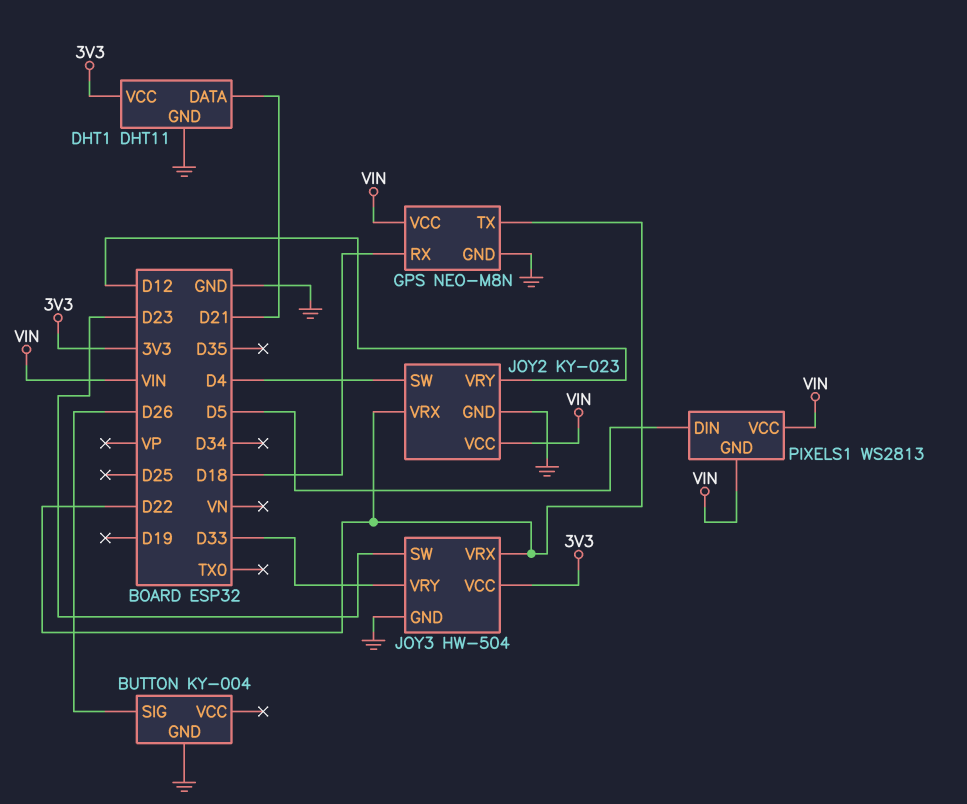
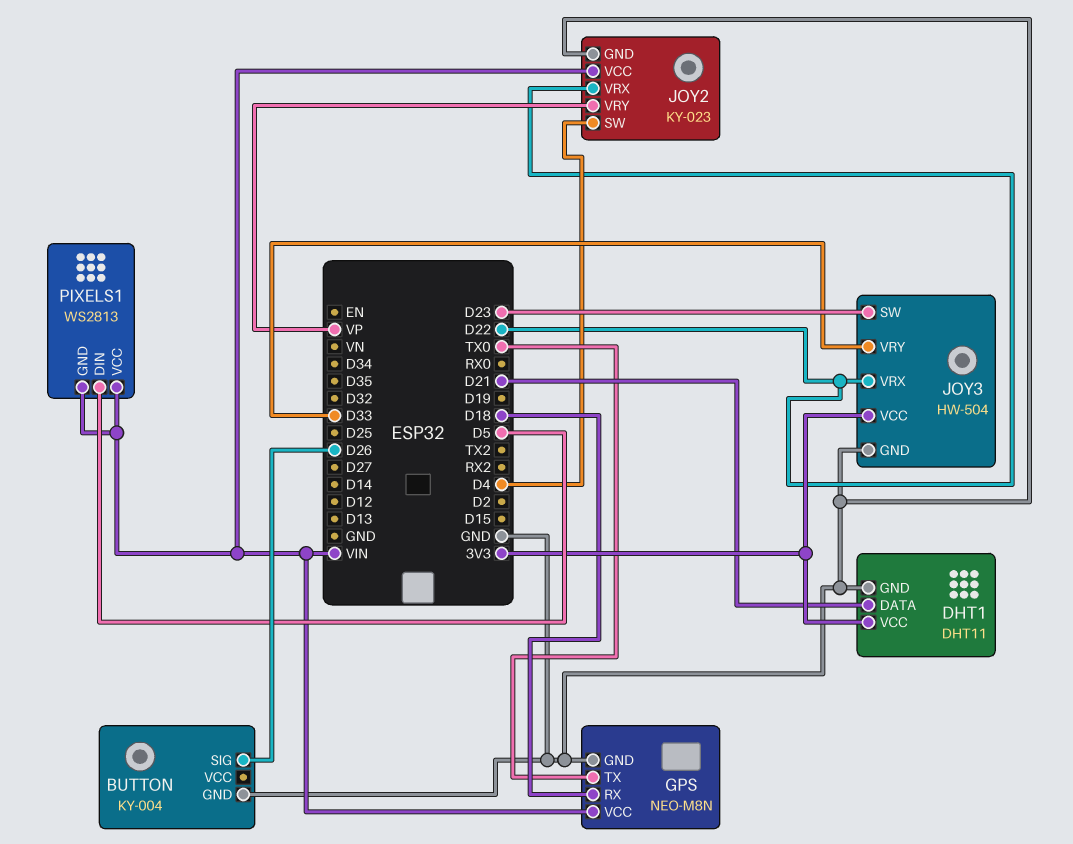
GPS pin TX: D22 -> TX0
JOY2 pin VRY: D12 -> VP

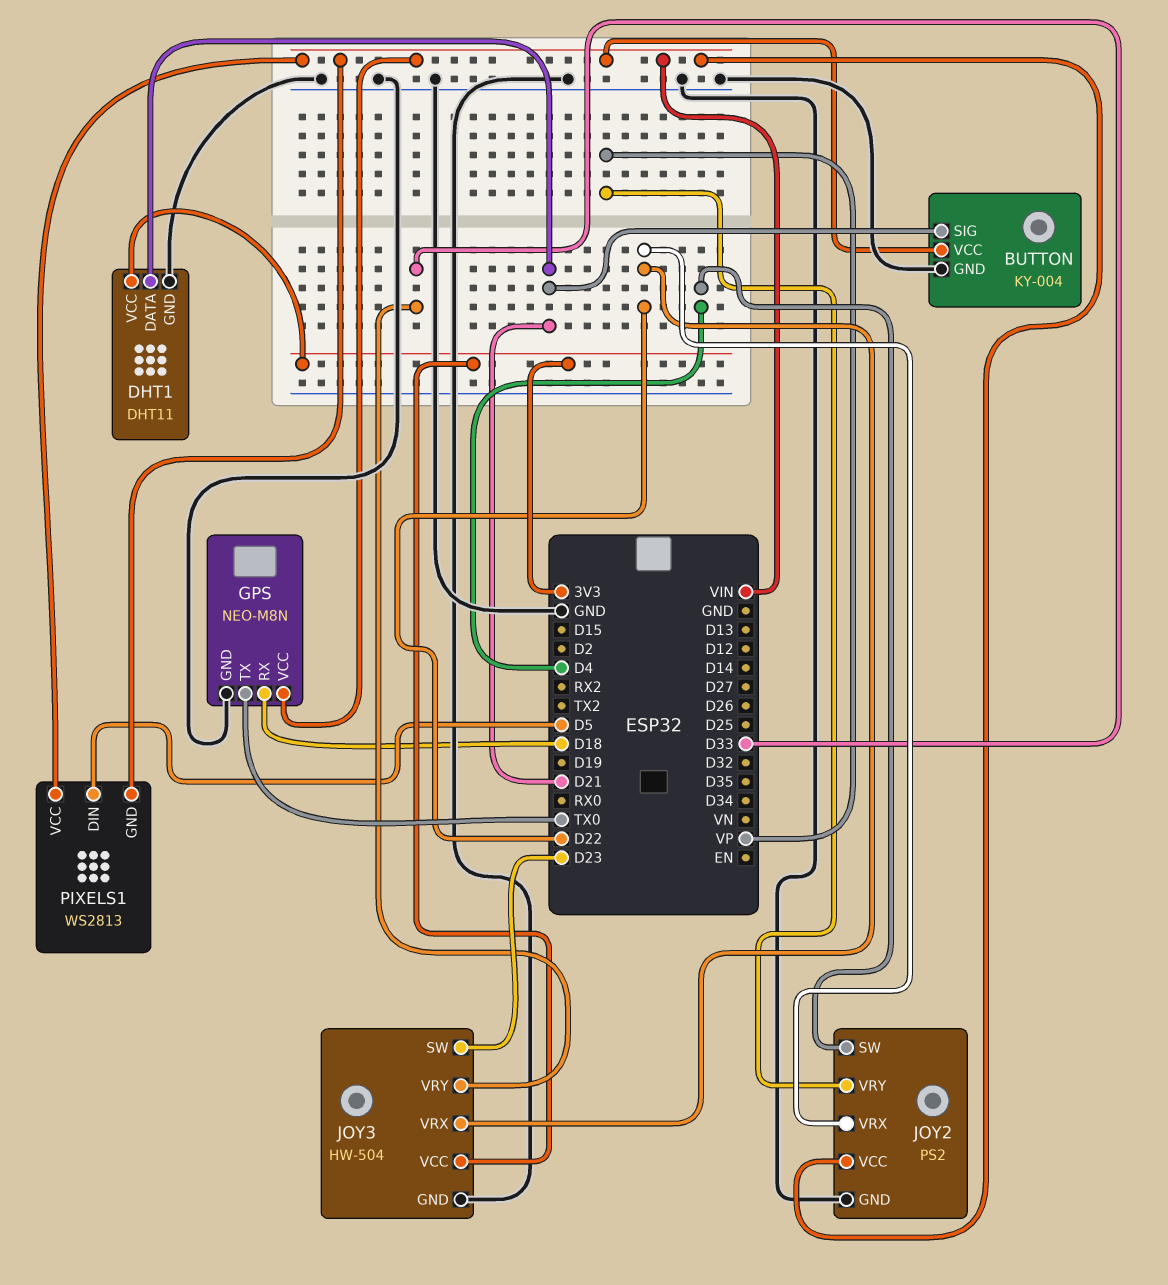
BUTTON pin SIG: D26 -> D21
BUTTON pin VCC: none -> VIN
JOY2: KY-023 -> PS2

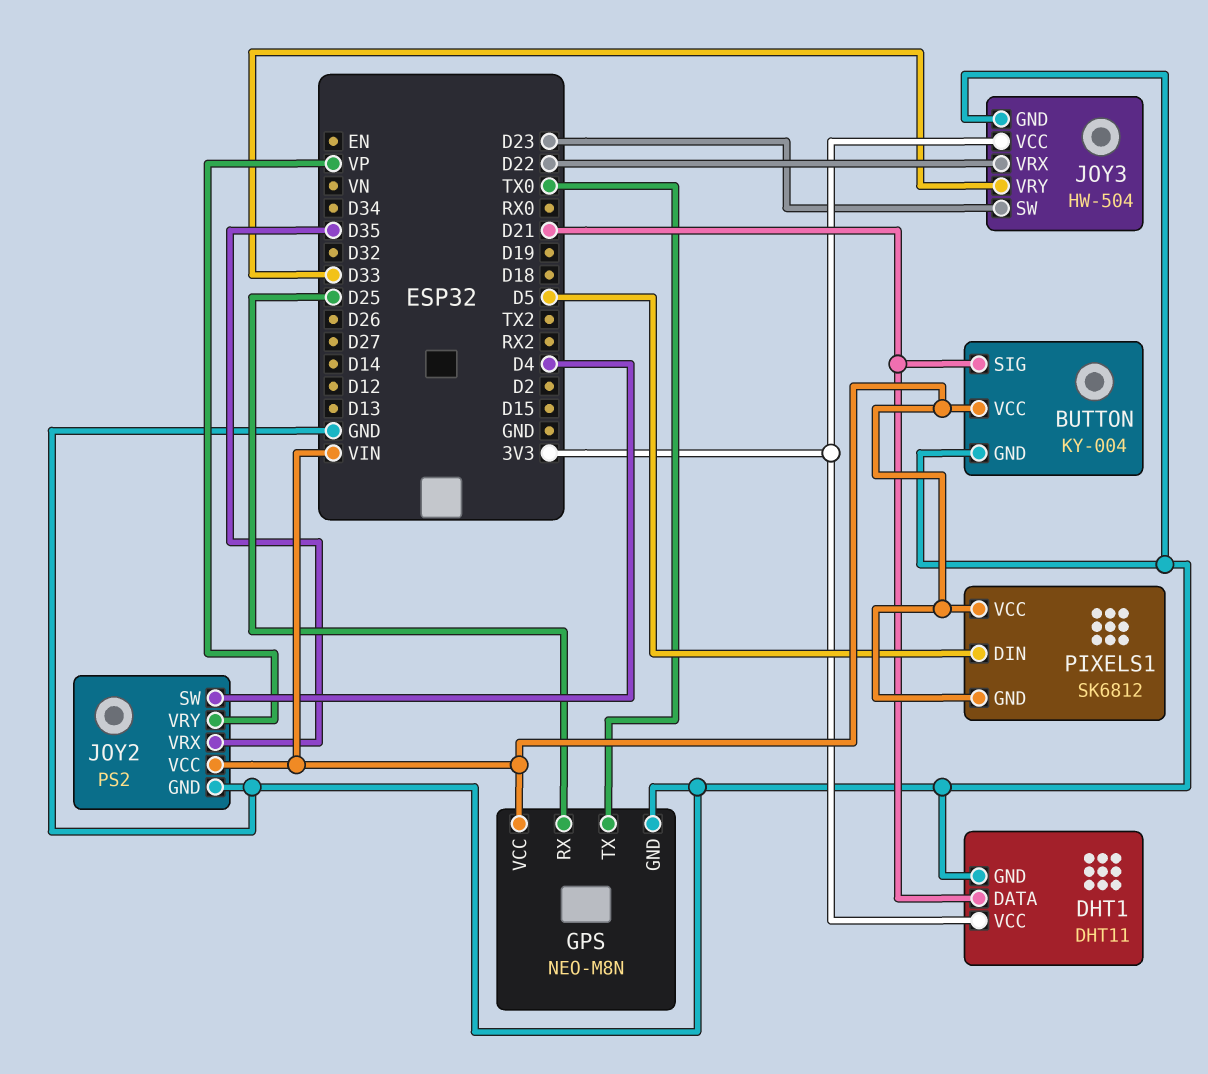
GPS pin RX: D18 -> D25
JOY2 pin VRX: D22 -> D35
PIXELS1: WS2813 -> SK6812

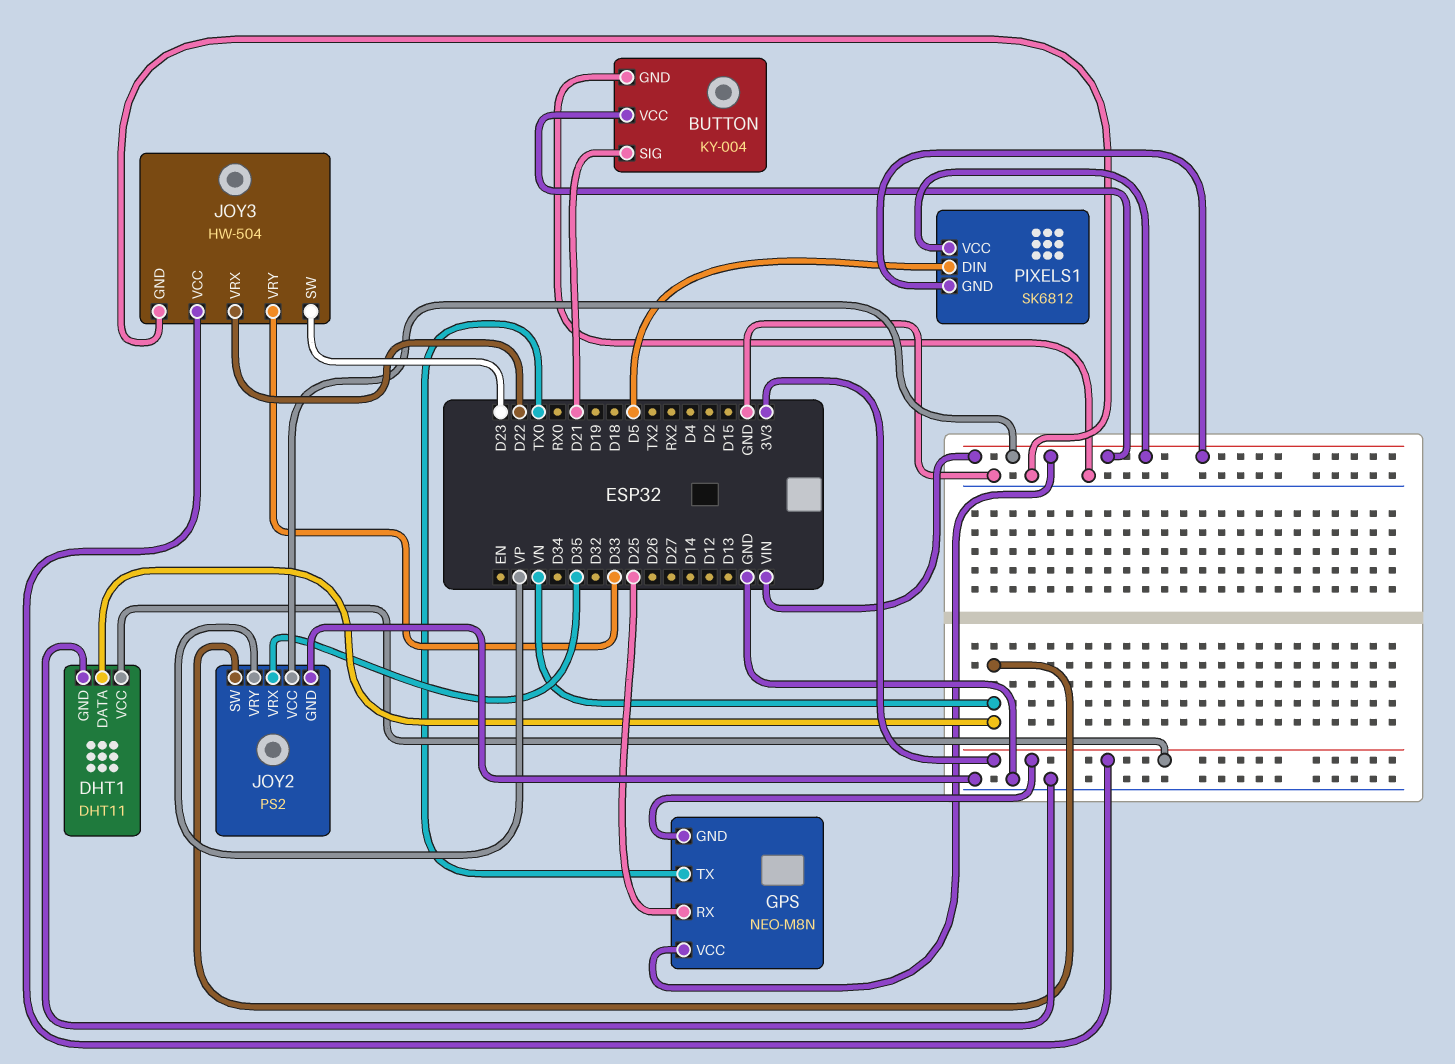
DHT1 pin DATA: D21 -> VN
GPS pin GND: GND -> 3V3
JOY2 pin SW: D4 -> VN

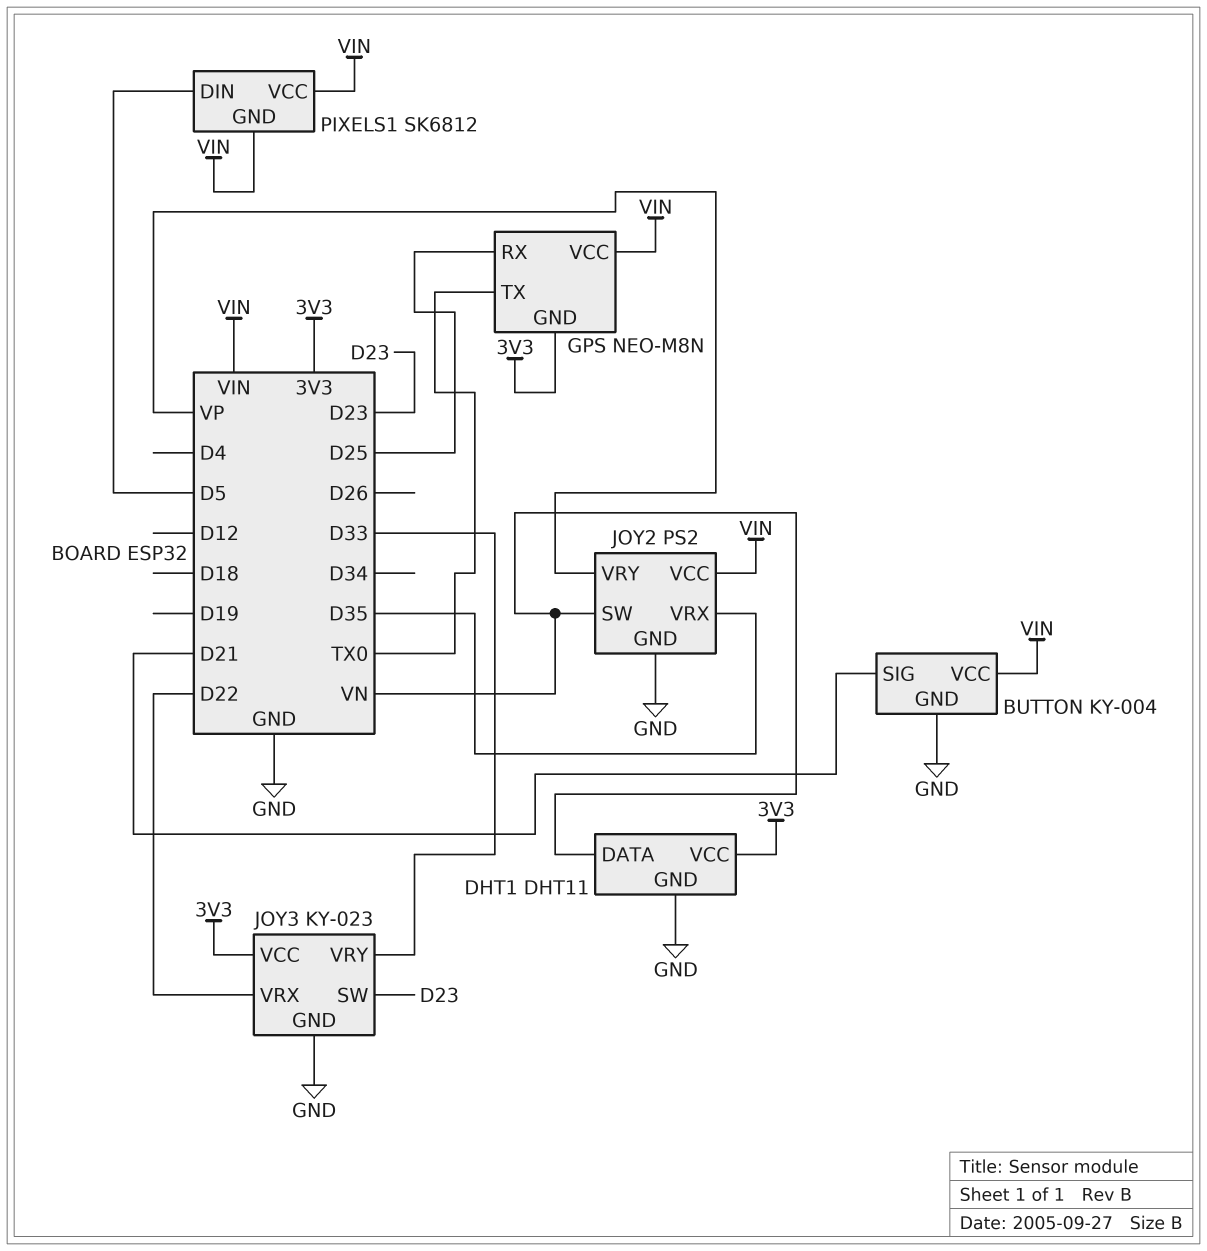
JOY3: HW-504 -> KY-023

